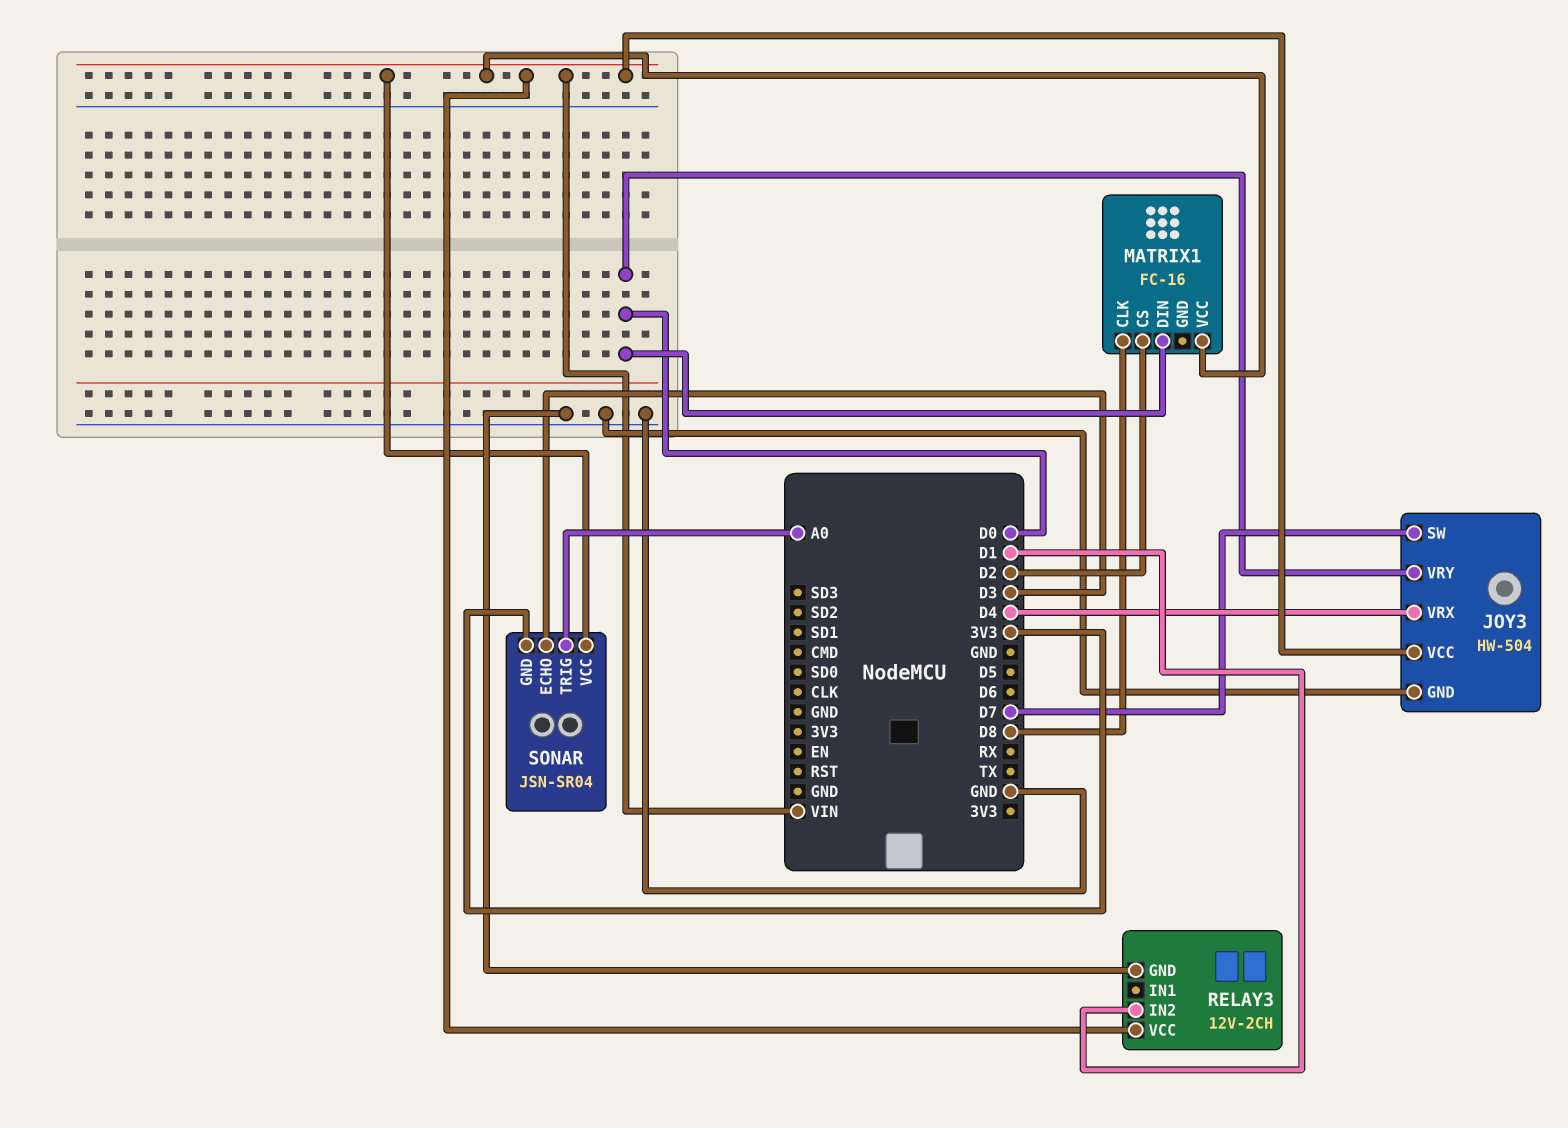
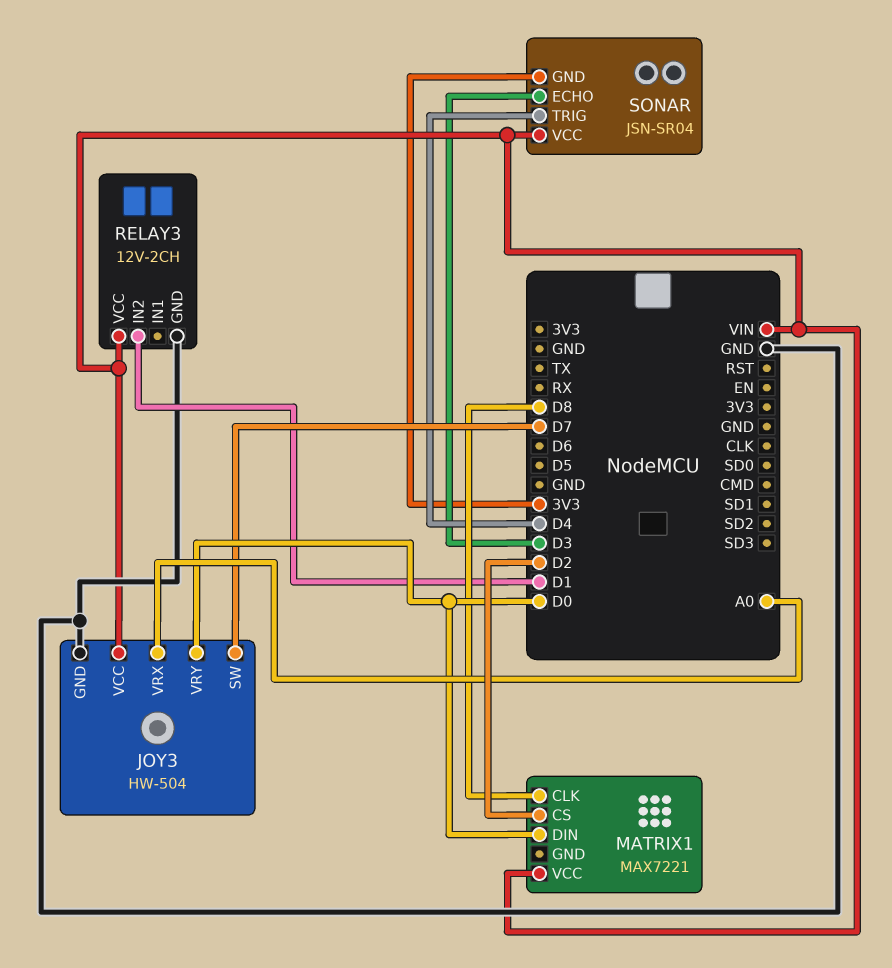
JOY3 pin VRX: D4 -> A0
MATRIX1: FC-16 -> MAX7221
SONAR pin TRIG: A0 -> D4

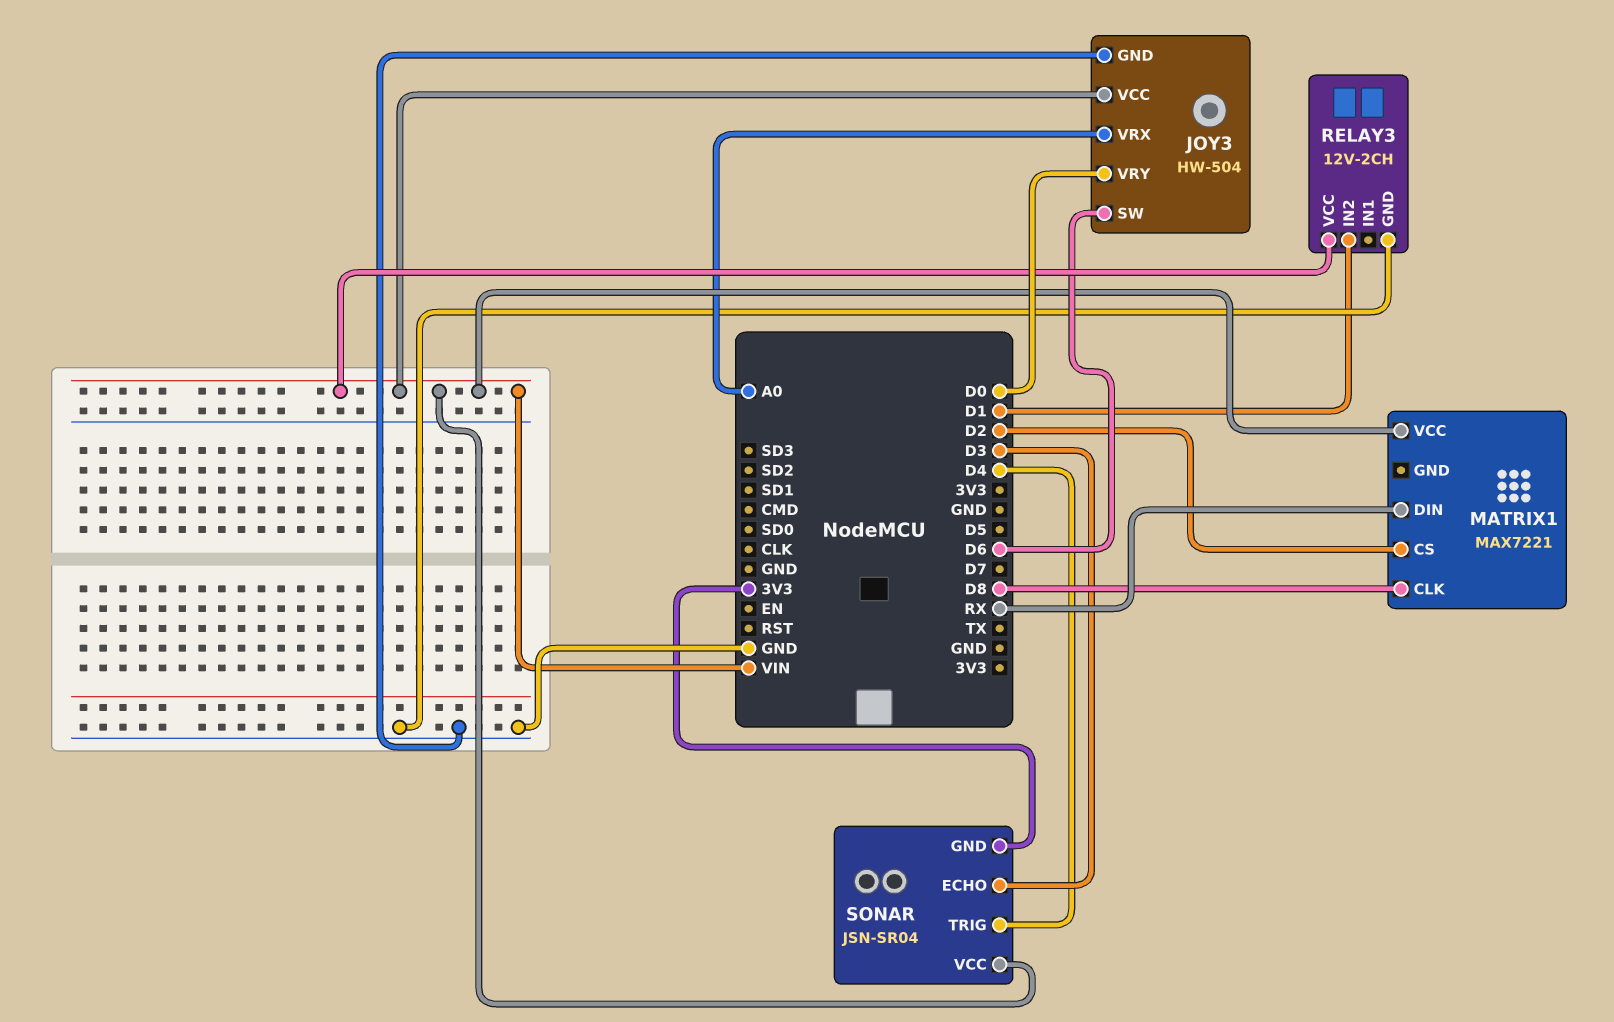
JOY3 pin SW: D7 -> D6
MATRIX1 pin DIN: D0 -> RX

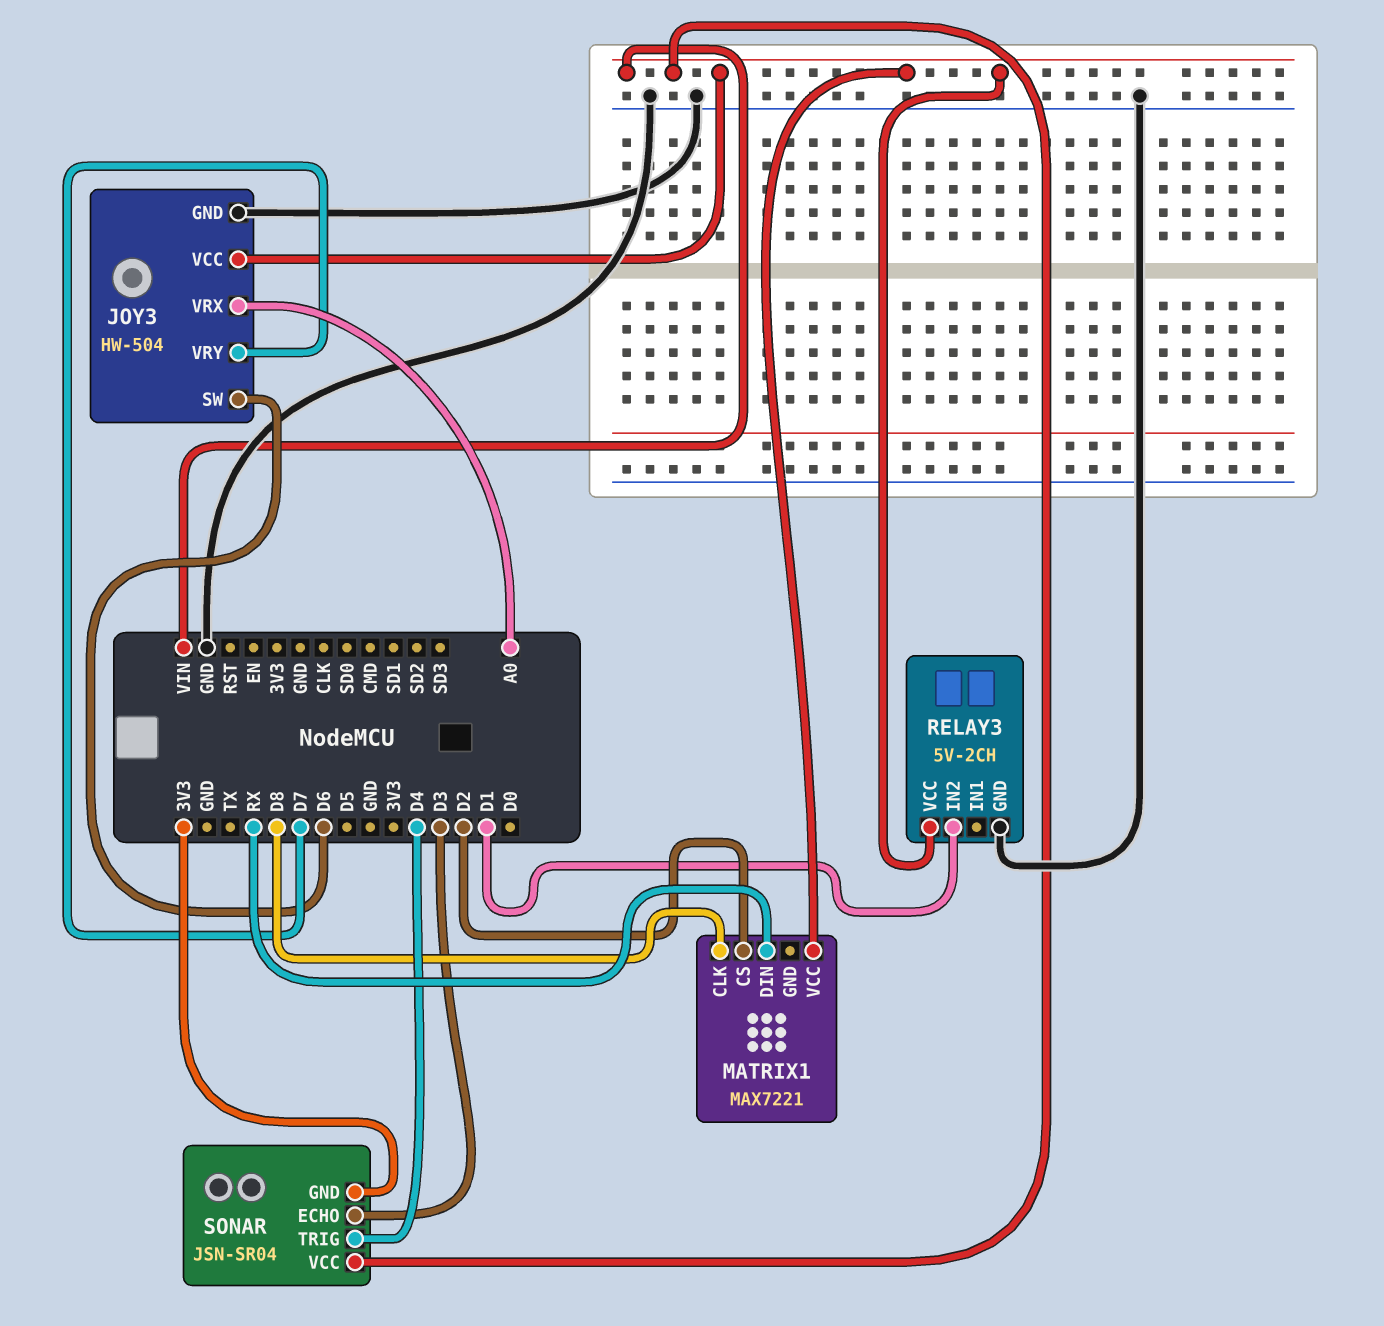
JOY3 pin VRY: D0 -> D7
RELAY3: 12V-2CH -> 5V-2CH

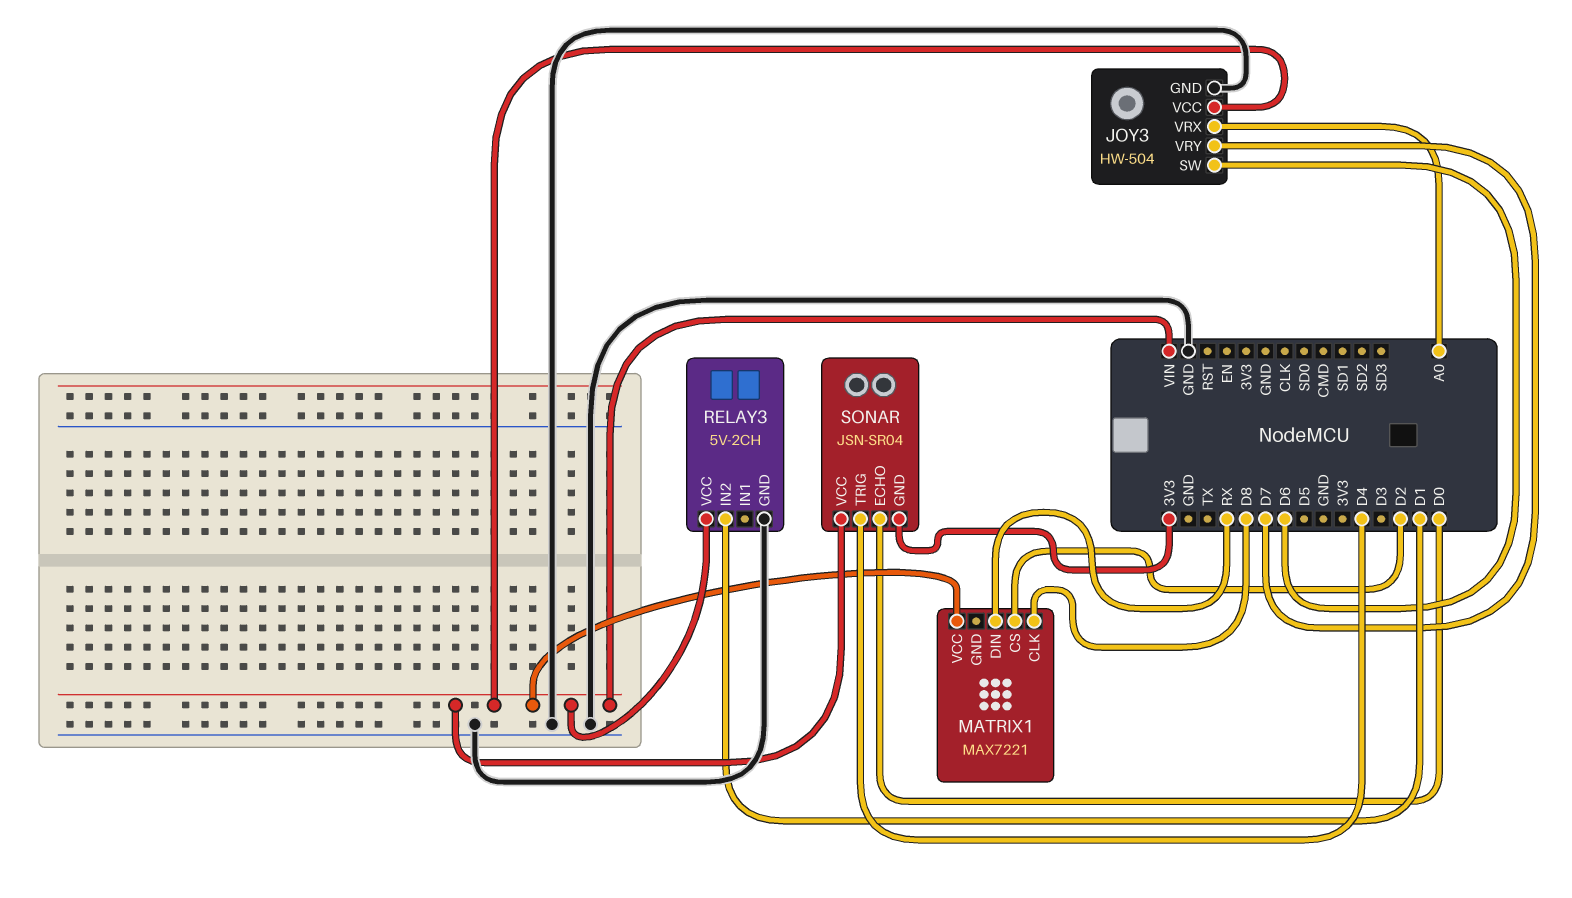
SONAR pin ECHO: D3 -> D0

